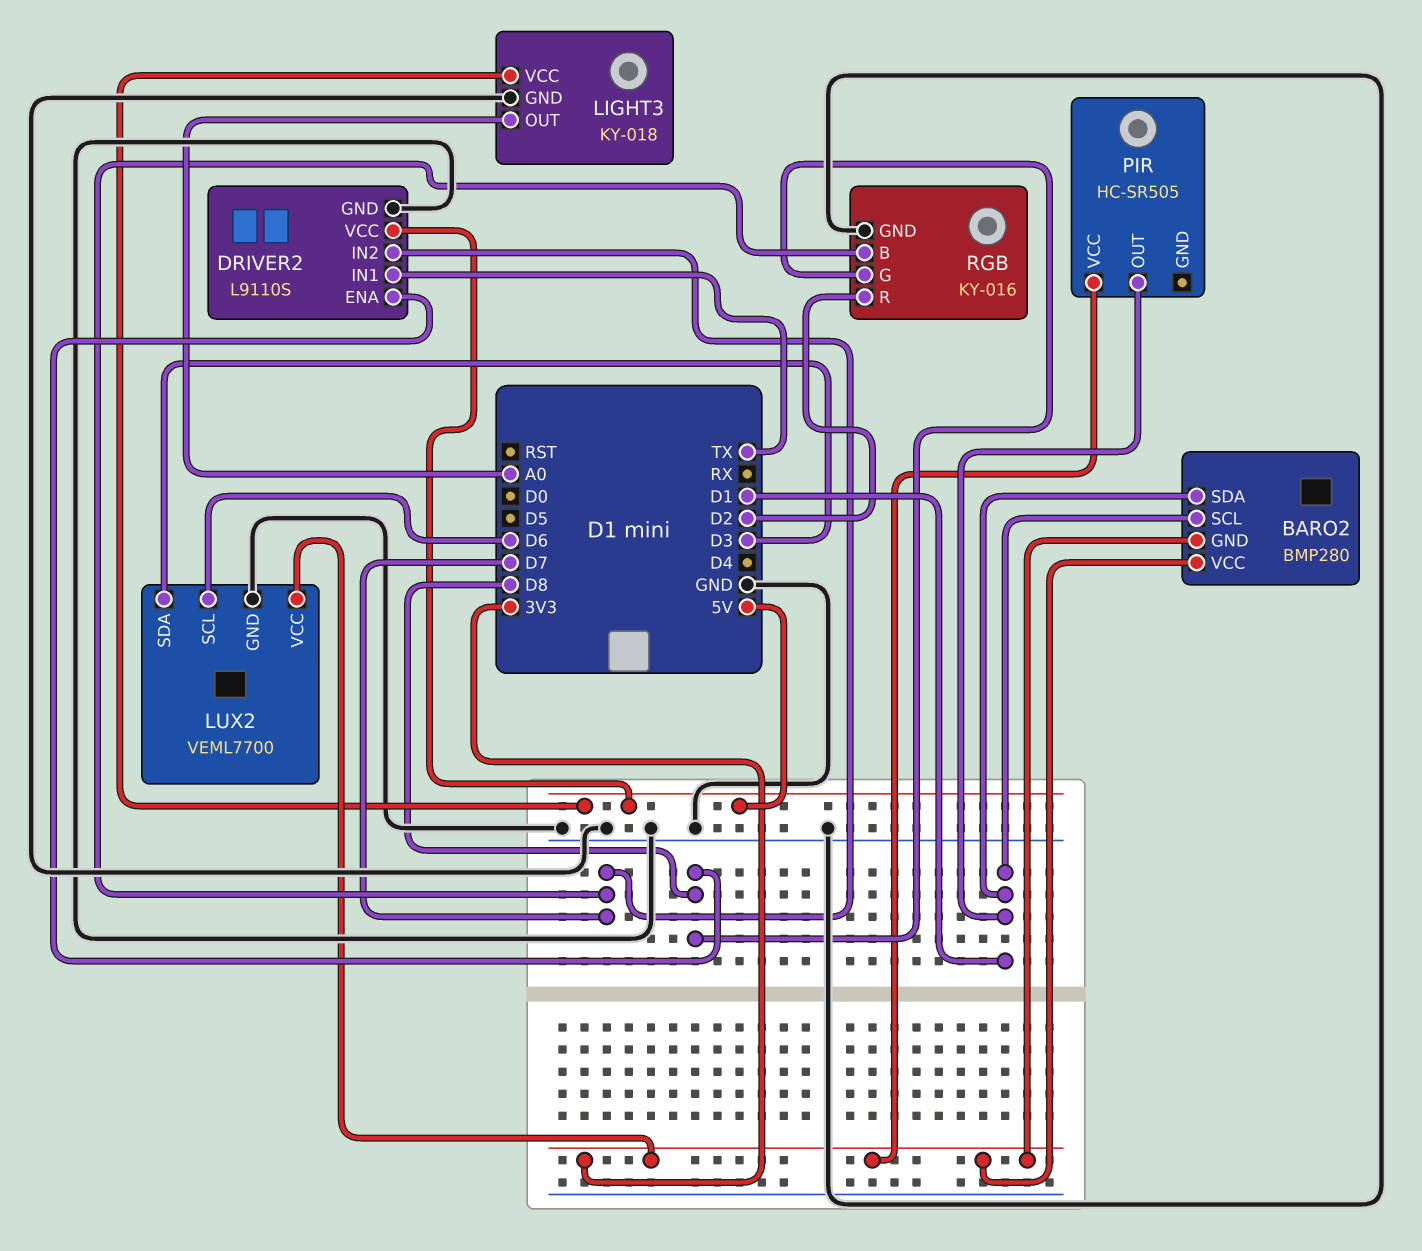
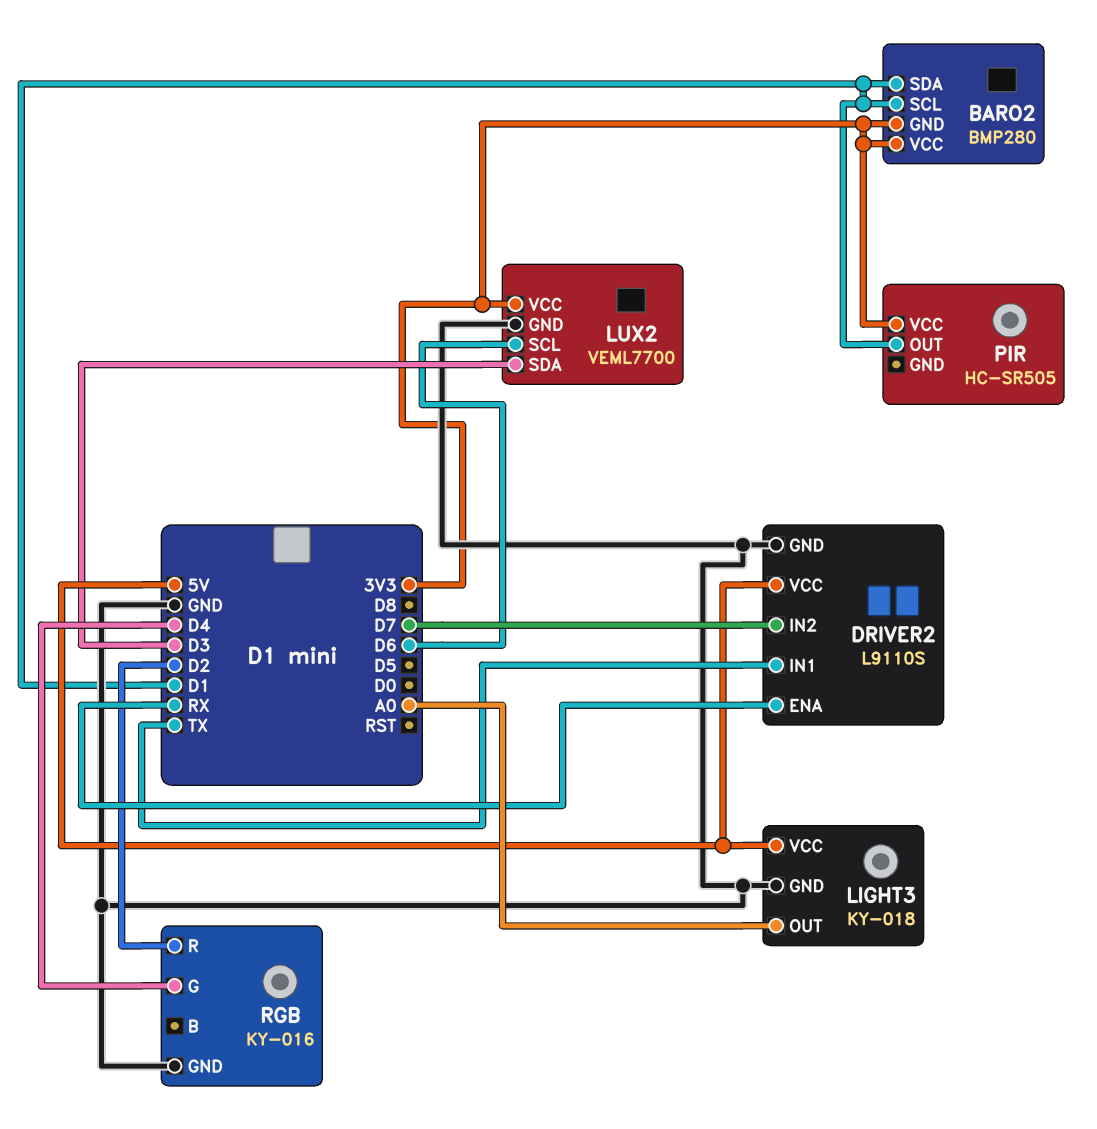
DRIVER2 pin ENA: D8 -> RX
RGB pin B: D7 -> none
RGB pin G: D8 -> D4

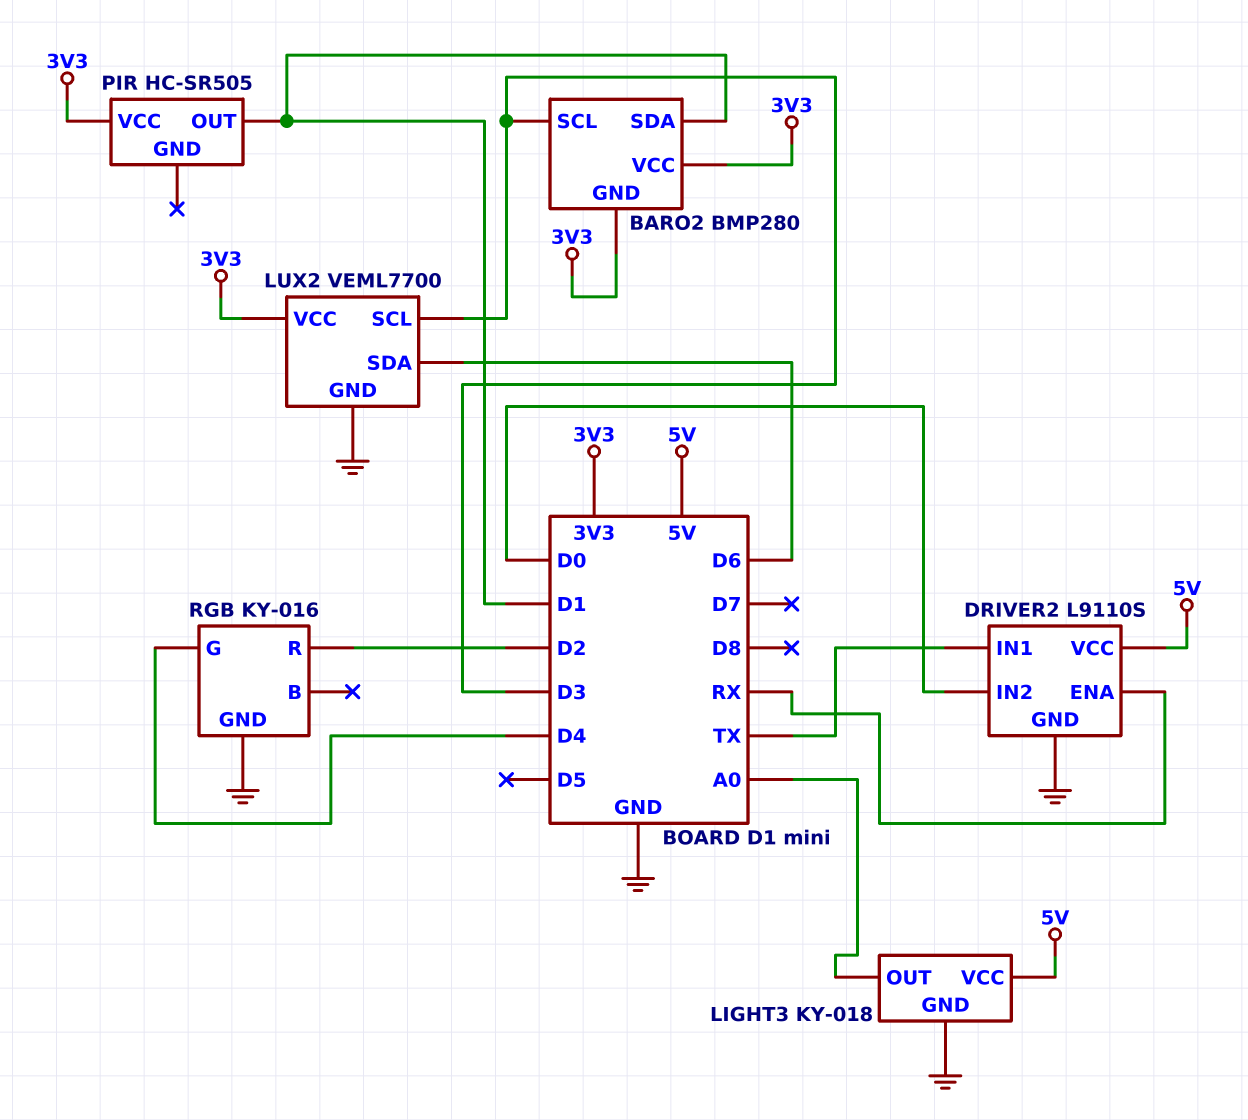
BARO2 pin SCL: D1 -> D3
DRIVER2 pin IN2: D7 -> D0
LUX2 pin SCL: D6 -> D3
LUX2 pin SDA: D3 -> D6

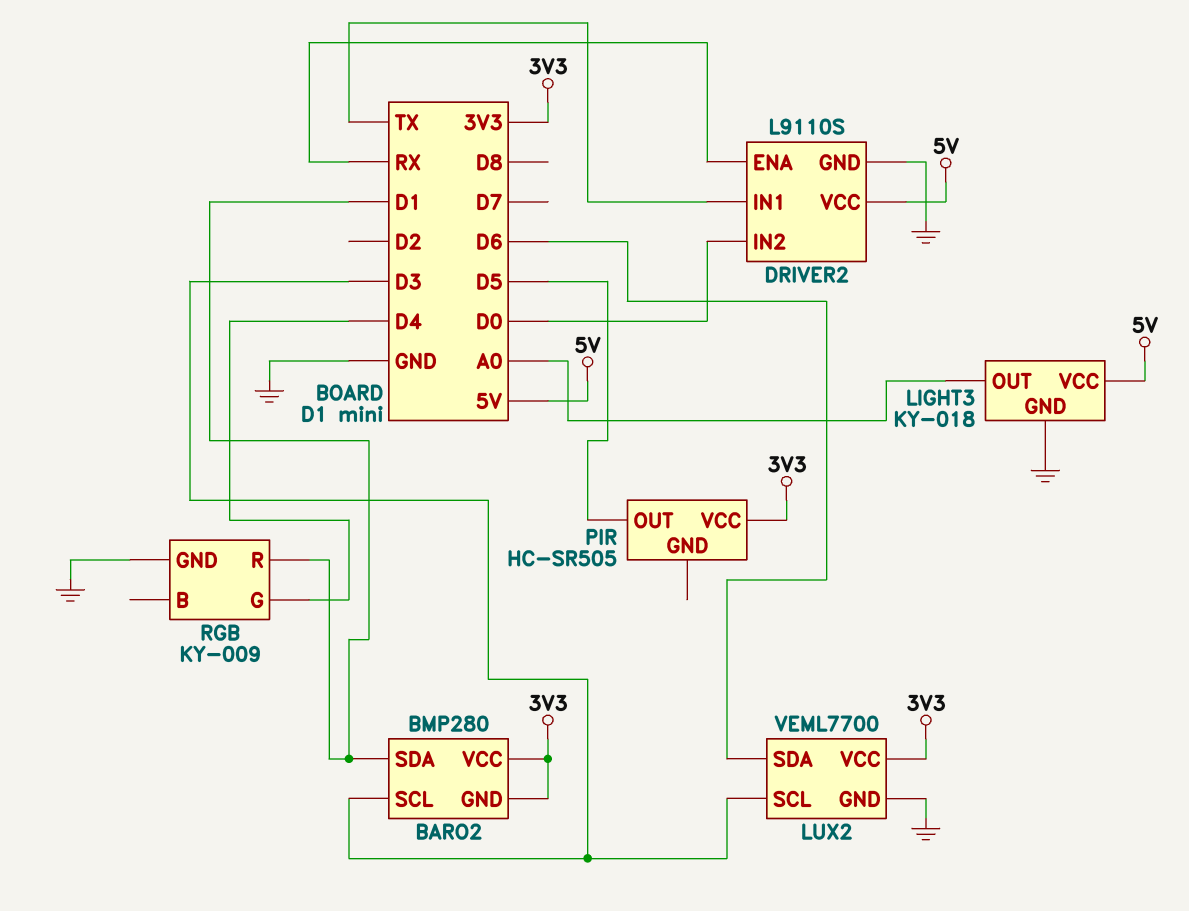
PIR pin OUT: D1 -> D5
RGB: KY-016 -> KY-009
RGB pin R: D2 -> D1

